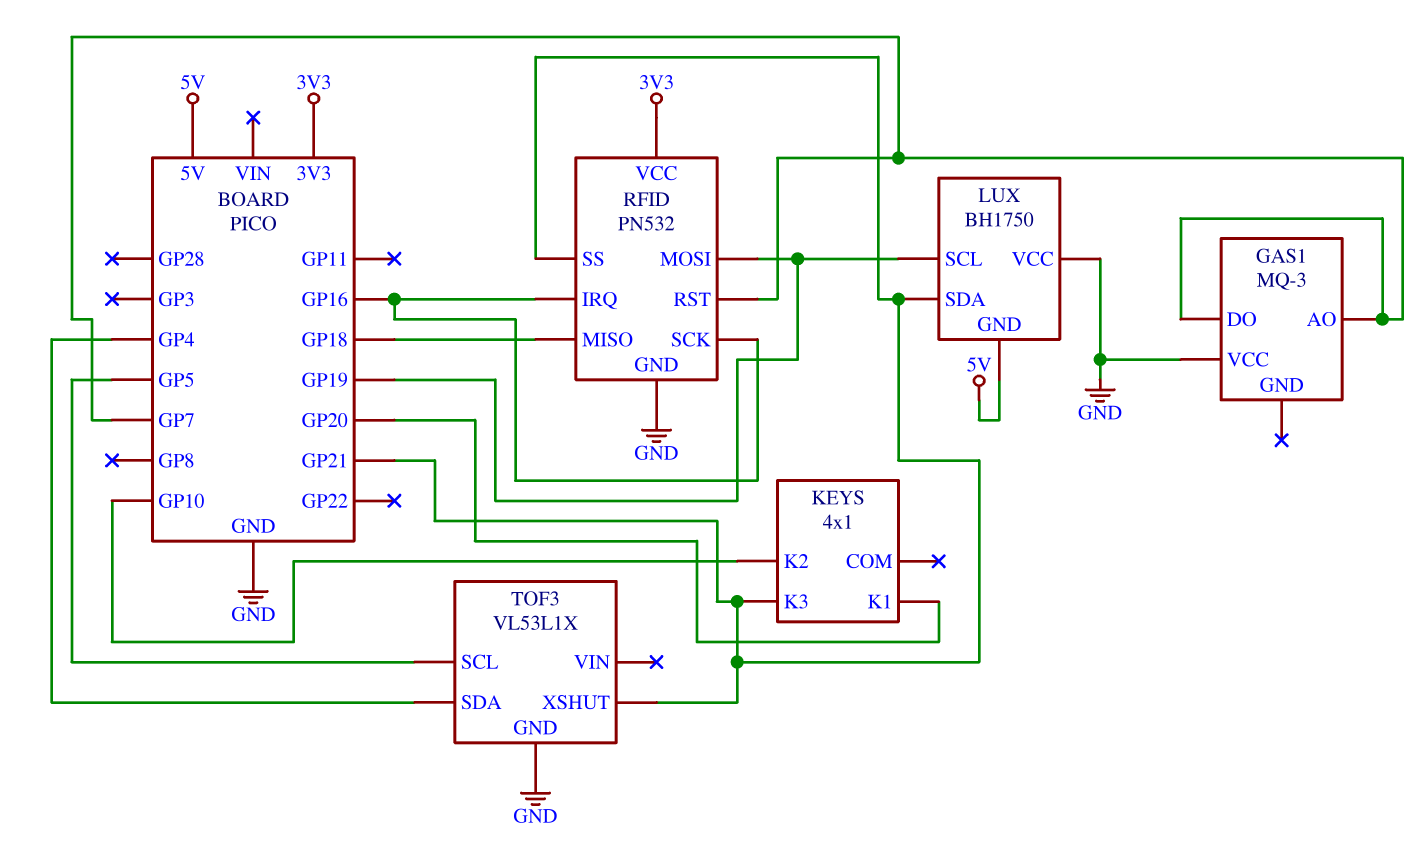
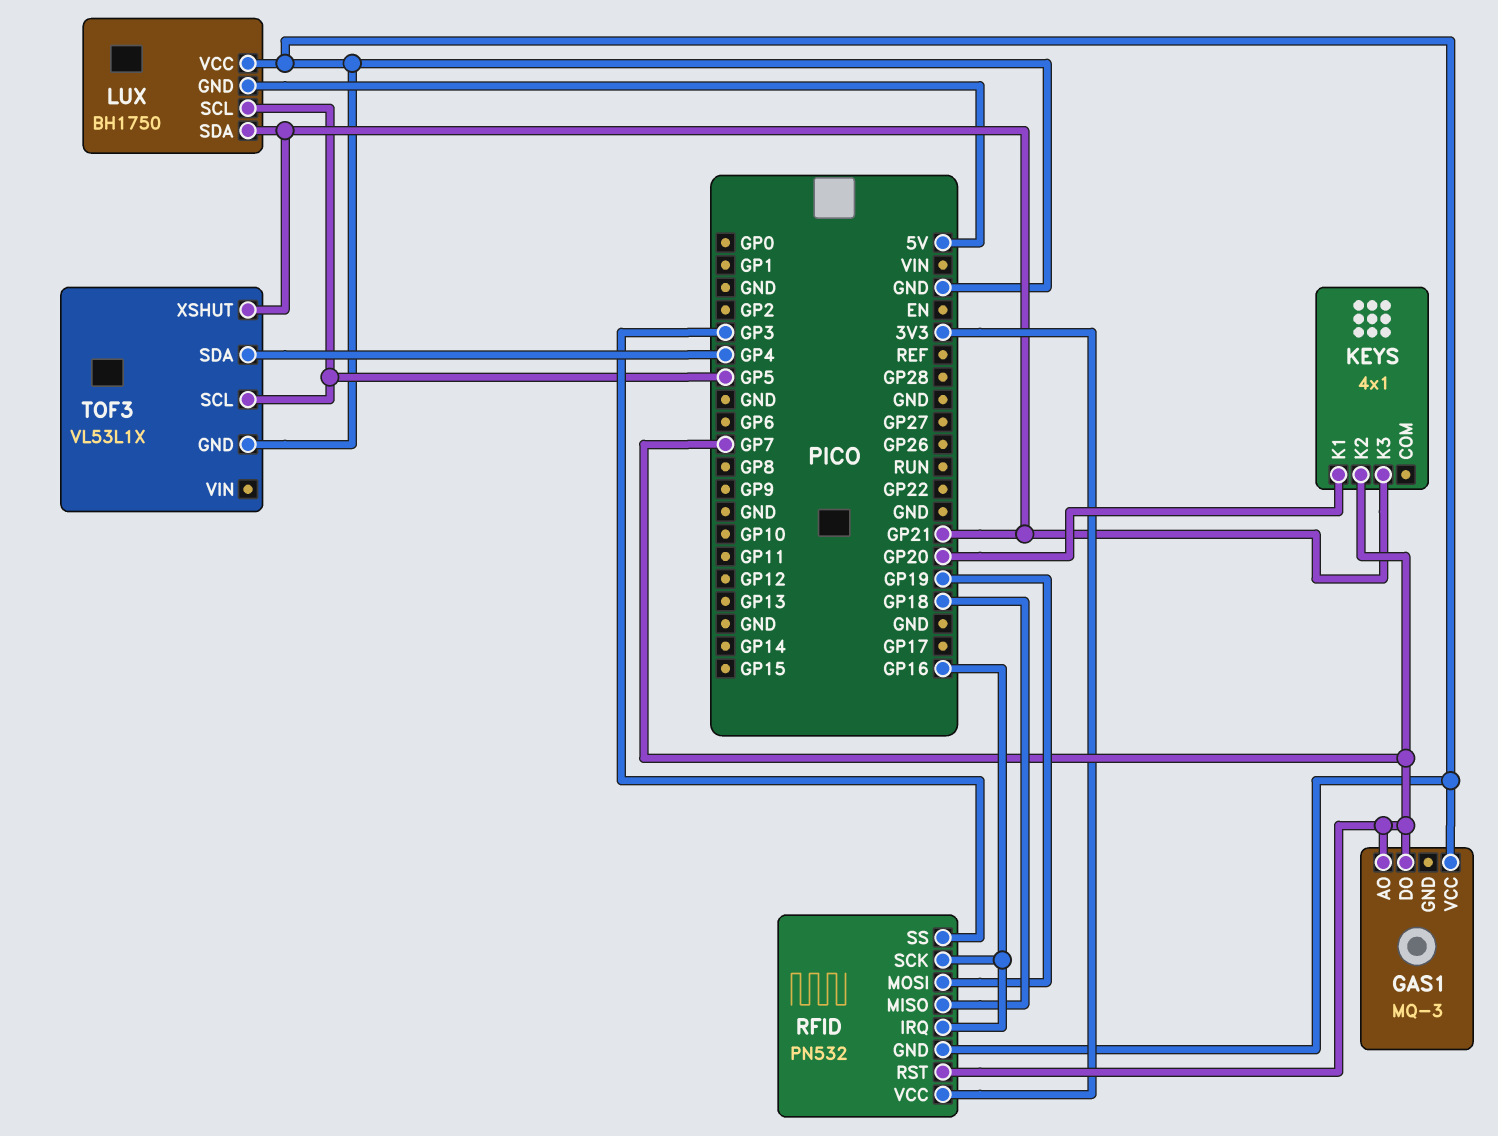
KEYS pin K2: GP10 -> GP7
LUX pin SCL: GP19 -> GP5
RFID pin SS: GP21 -> GP3

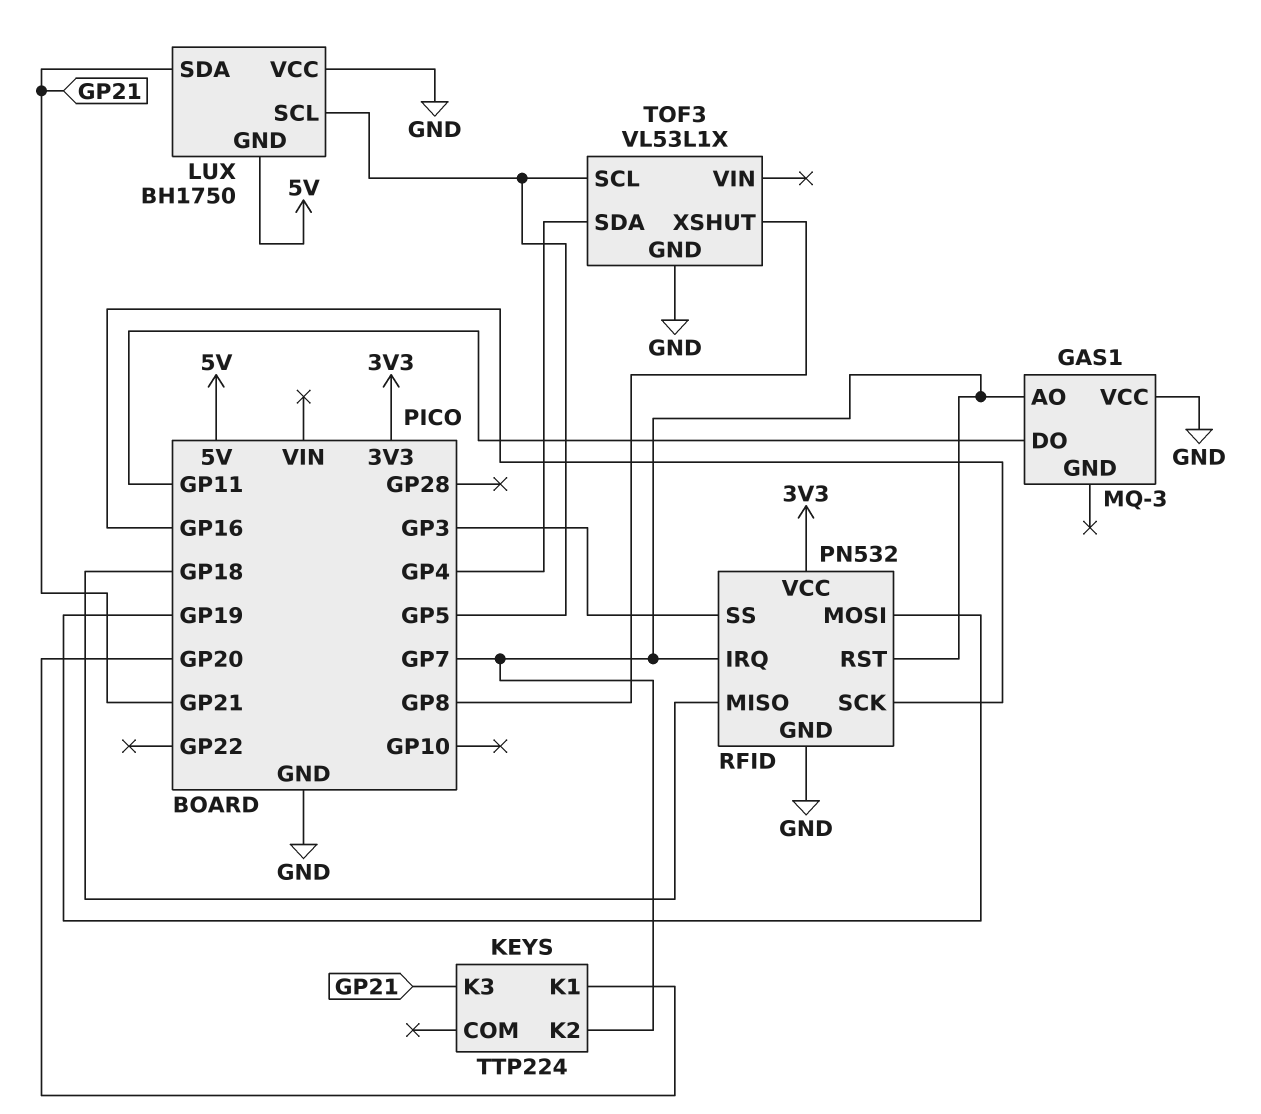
GAS1 pin DO: GP7 -> GP11
KEYS: 4x1 -> TTP224
RFID pin IRQ: GP16 -> GP7
TOF3 pin XSHUT: GP21 -> GP8

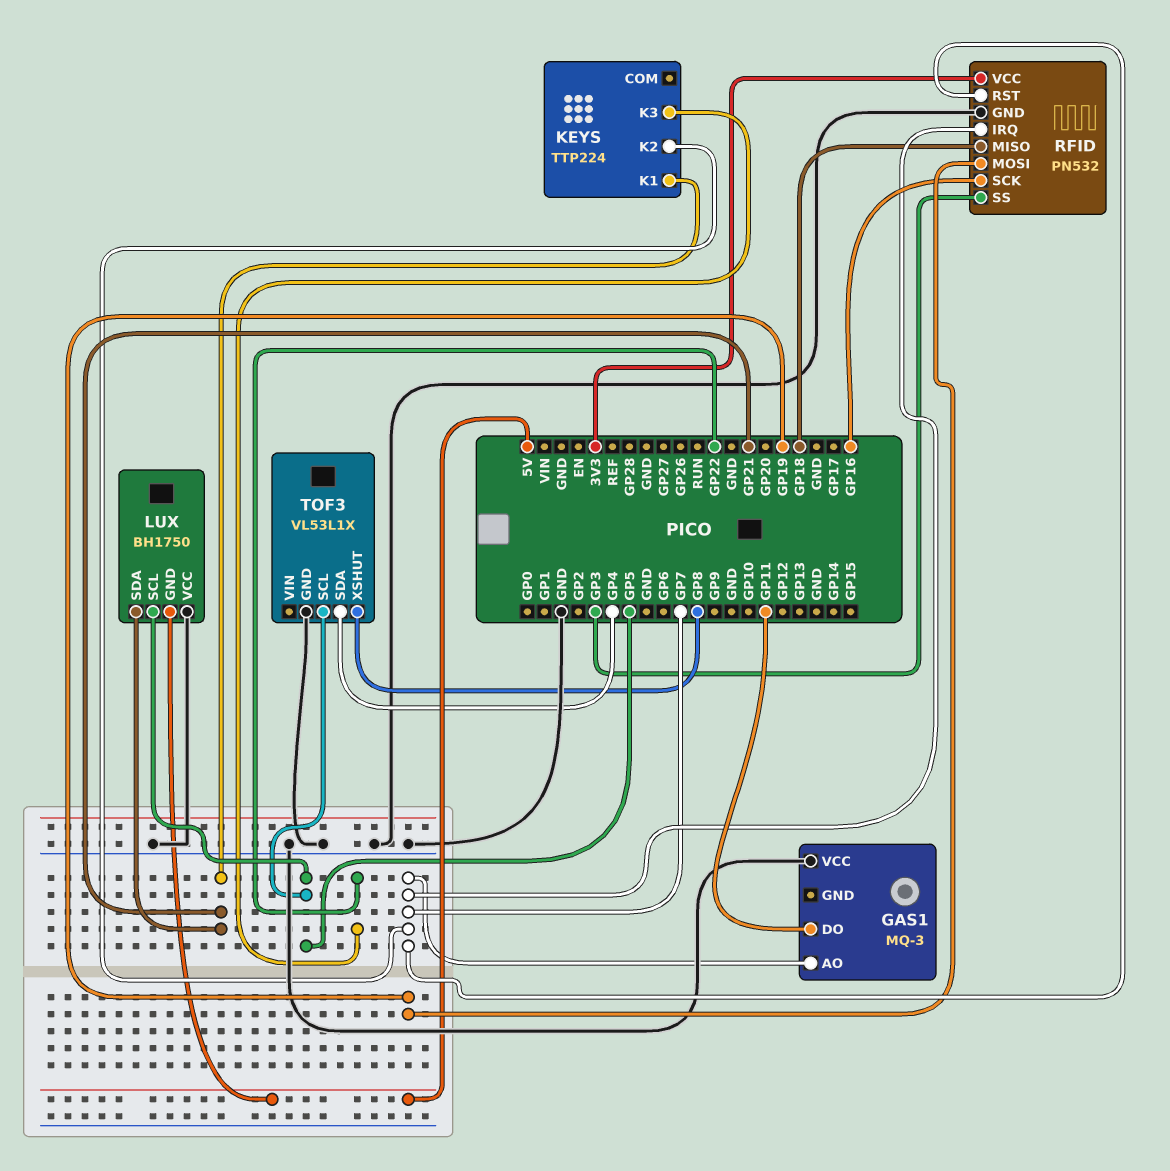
KEYS pin K1: GP20 -> GP21
KEYS pin K3: GP21 -> GP22

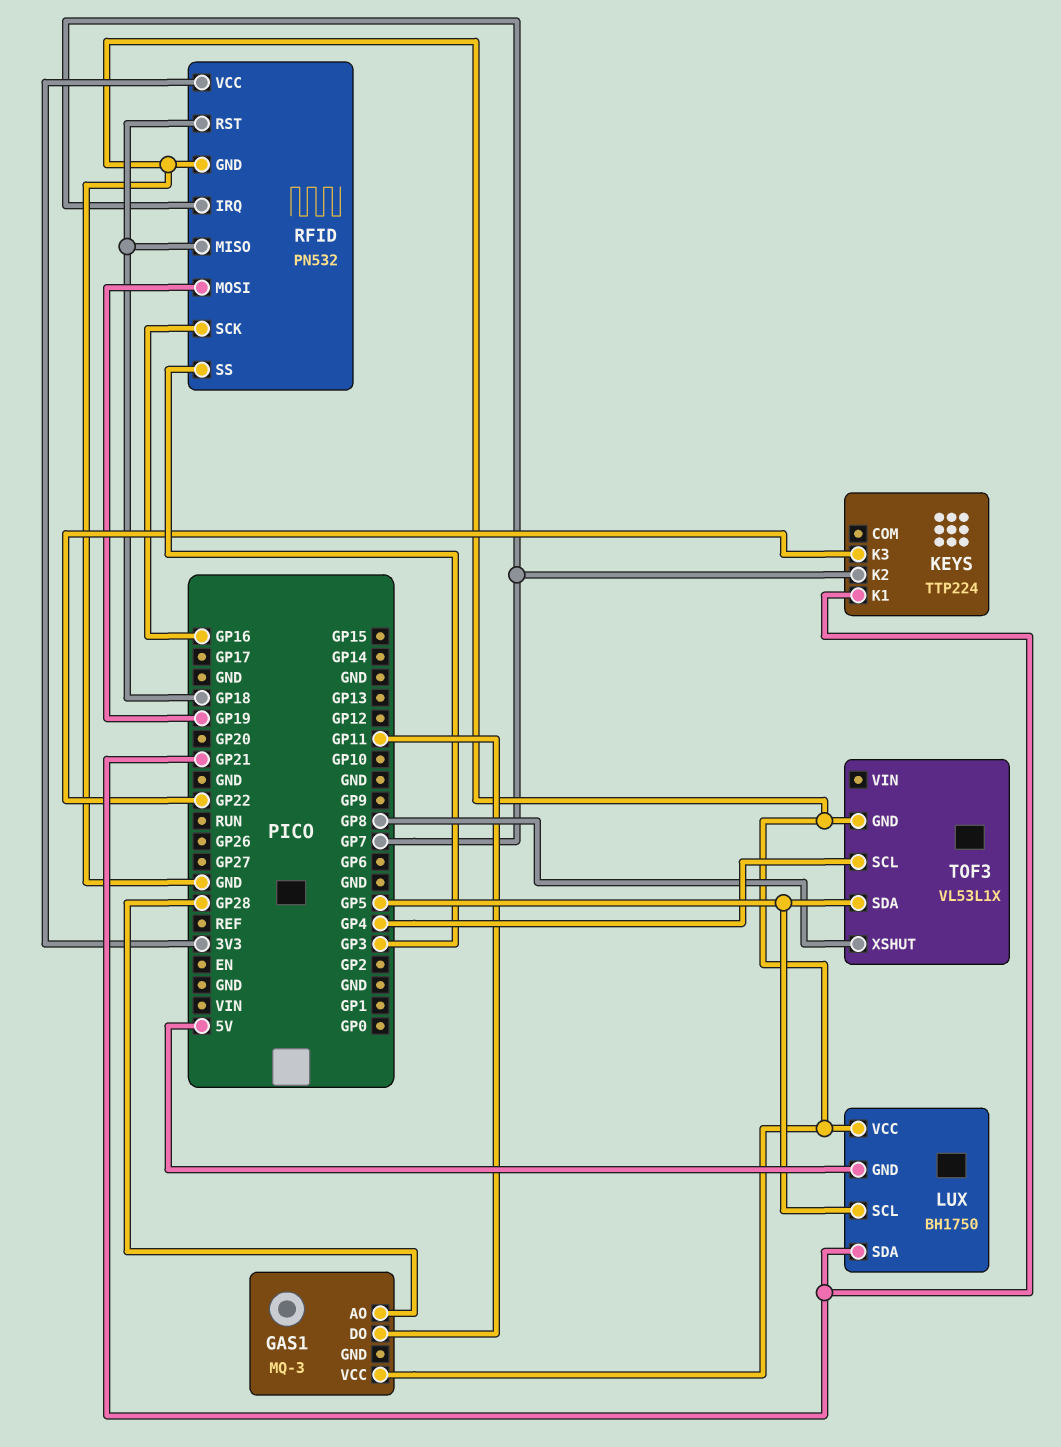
GAS1 pin AO: GP7 -> GP28
RFID pin RST: GP7 -> GP18
TOF3 pin SCL: GP5 -> GP4
TOF3 pin SDA: GP4 -> GP5

